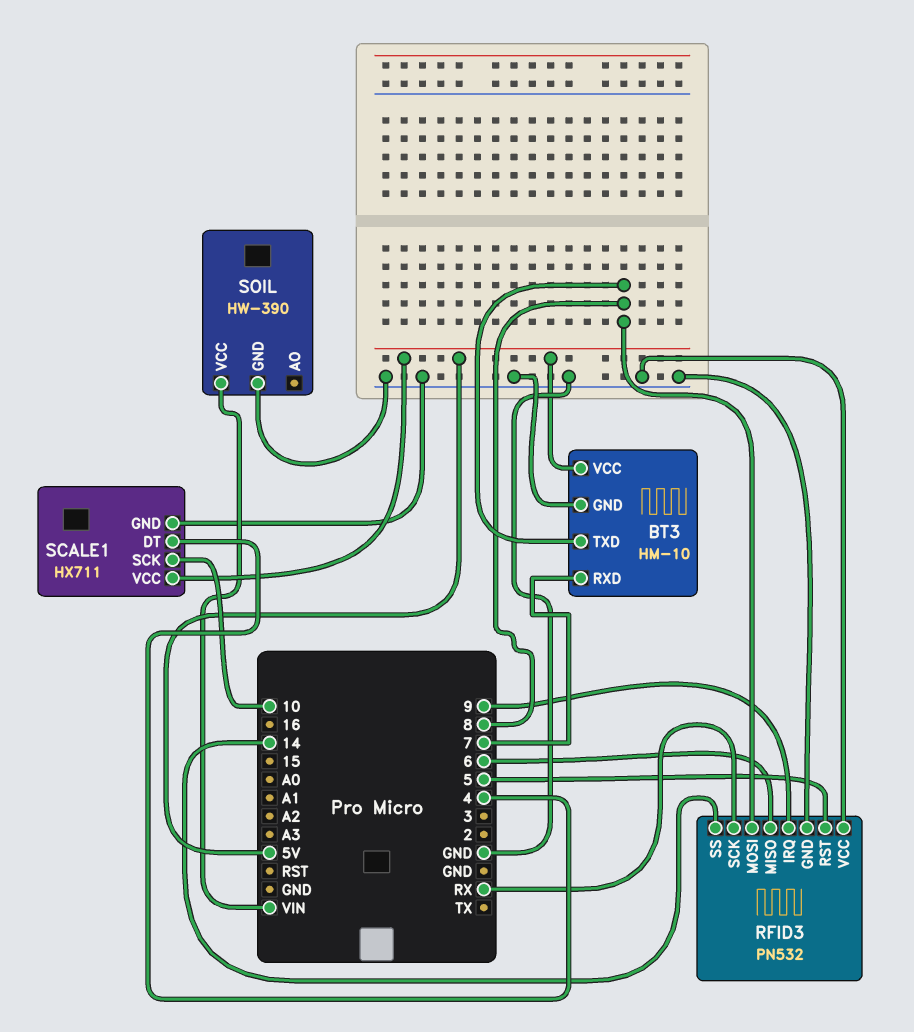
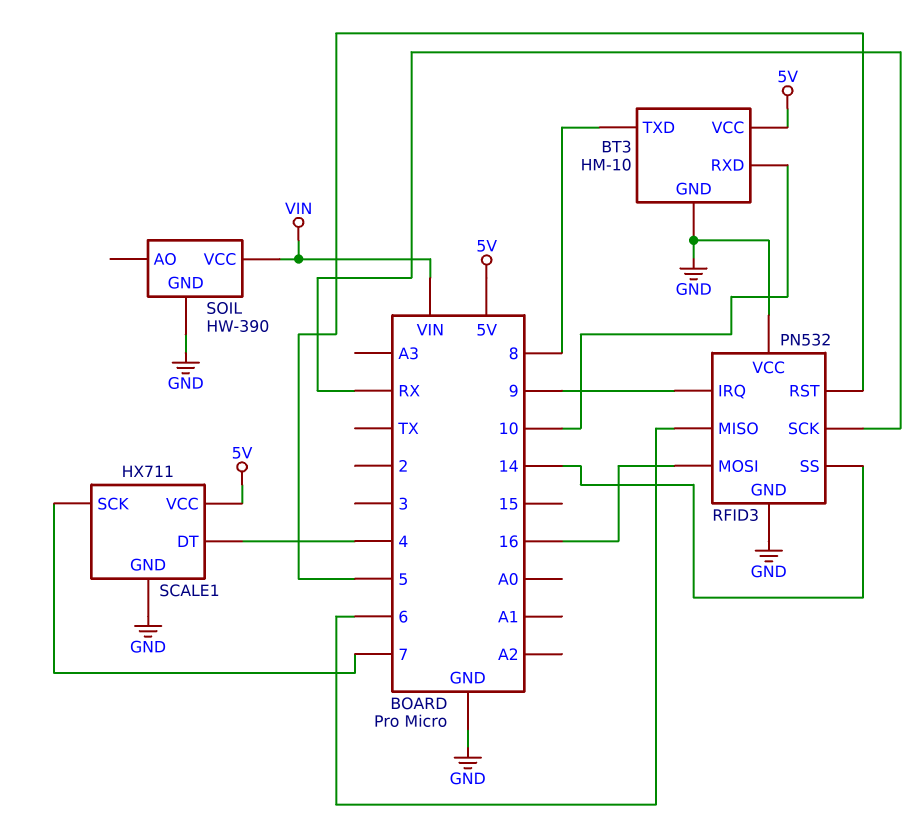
BT3 pin RXD: 7 -> 10
RFID3 pin MOSI: 8 -> 16
SCALE1 pin SCK: 10 -> 7

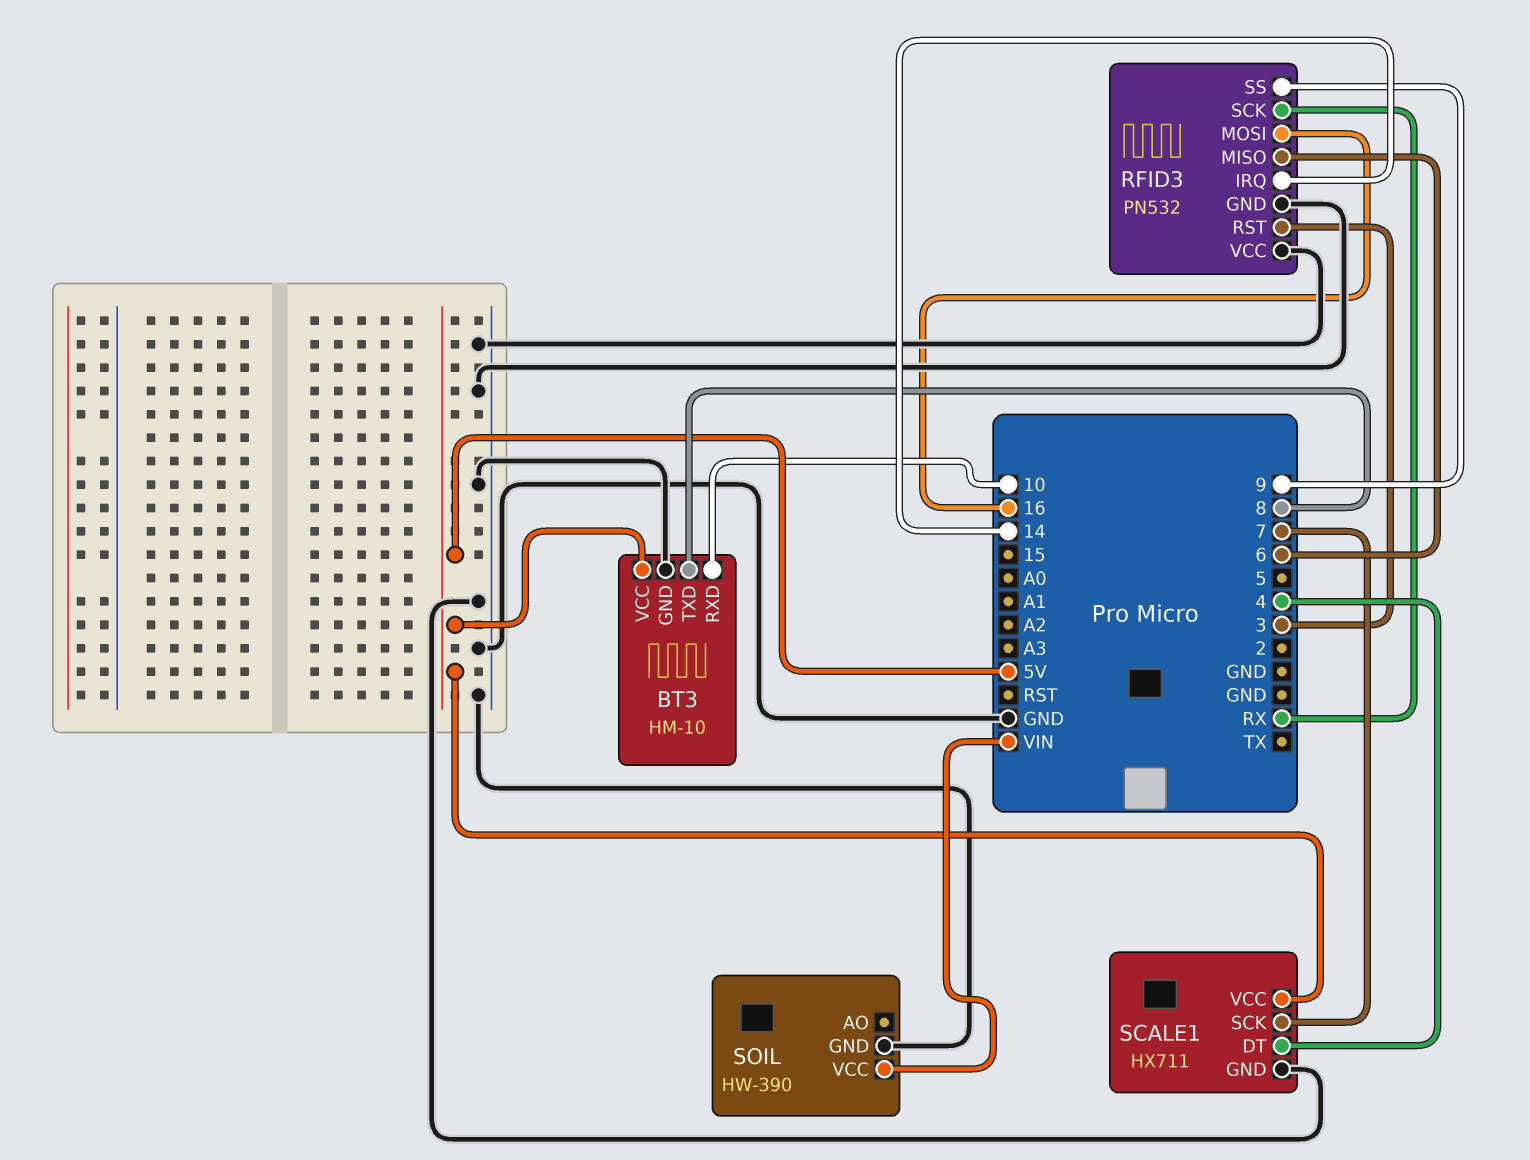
RFID3 pin IRQ: 9 -> 14
RFID3 pin RST: 5 -> 3
RFID3 pin SS: 14 -> 9

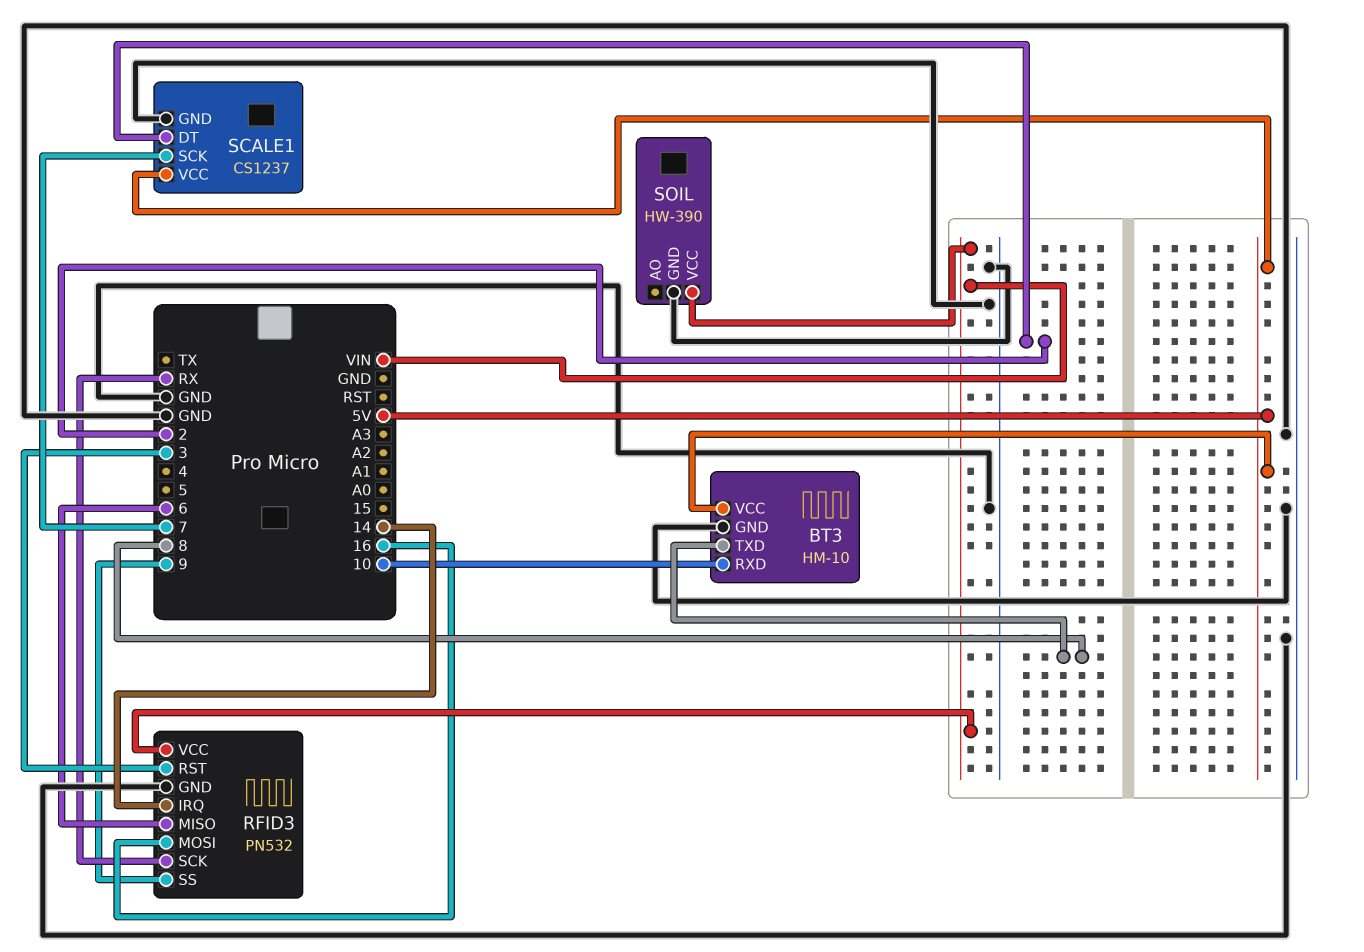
RFID3 pin VCC: GND -> VIN
SCALE1: HX711 -> CS1237
SCALE1 pin DT: 4 -> 2

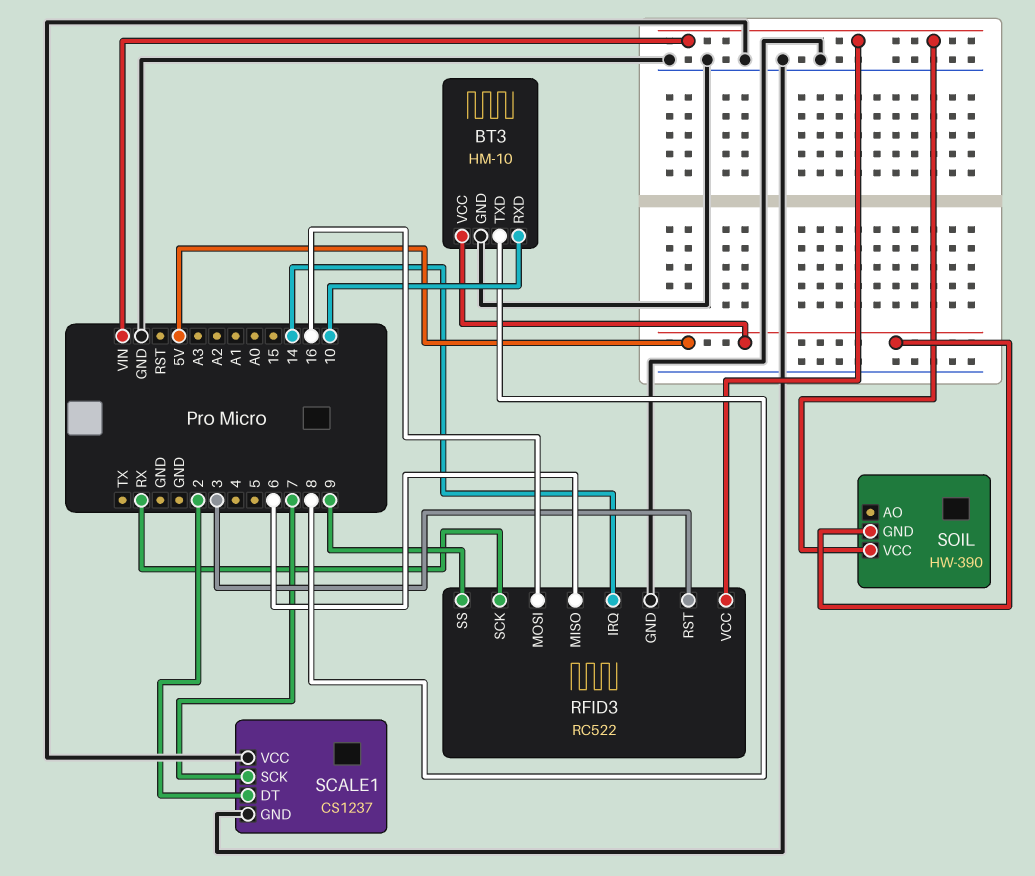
RFID3: PN532 -> RC522
SCALE1 pin VCC: 5V -> GND
SOIL pin GND: GND -> 5V

